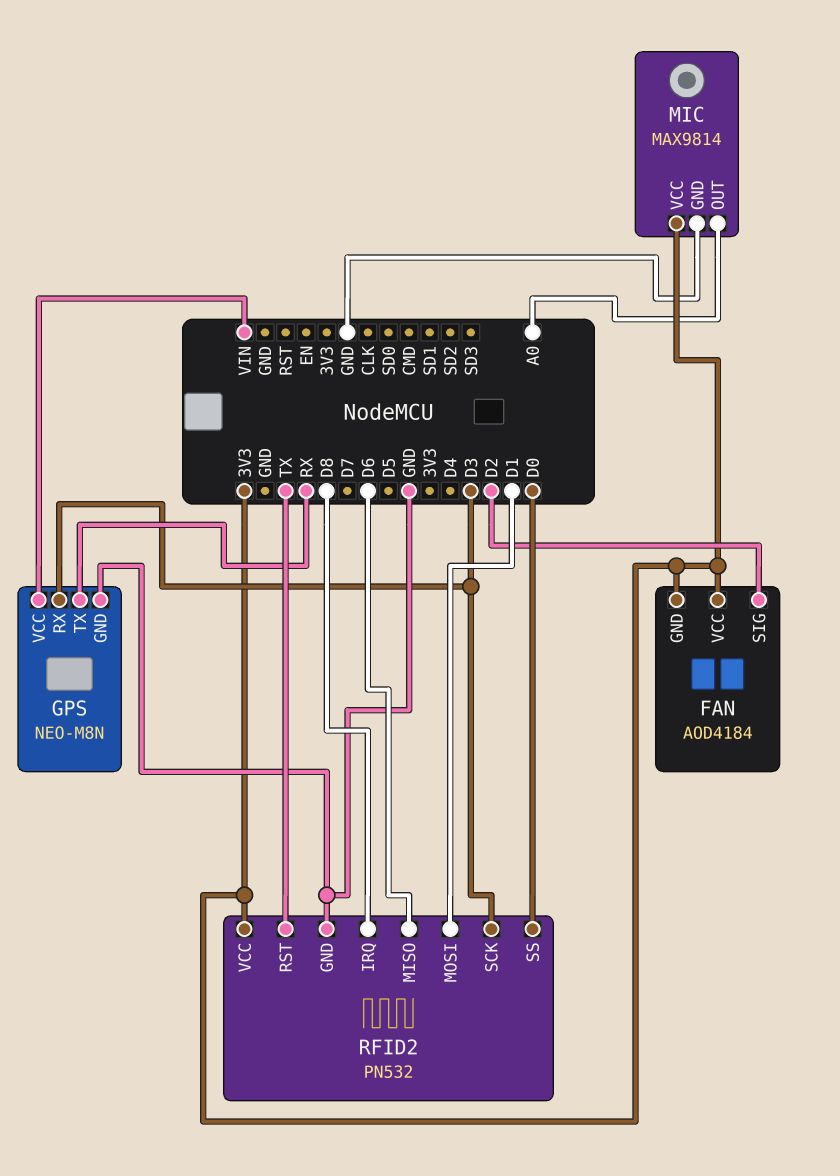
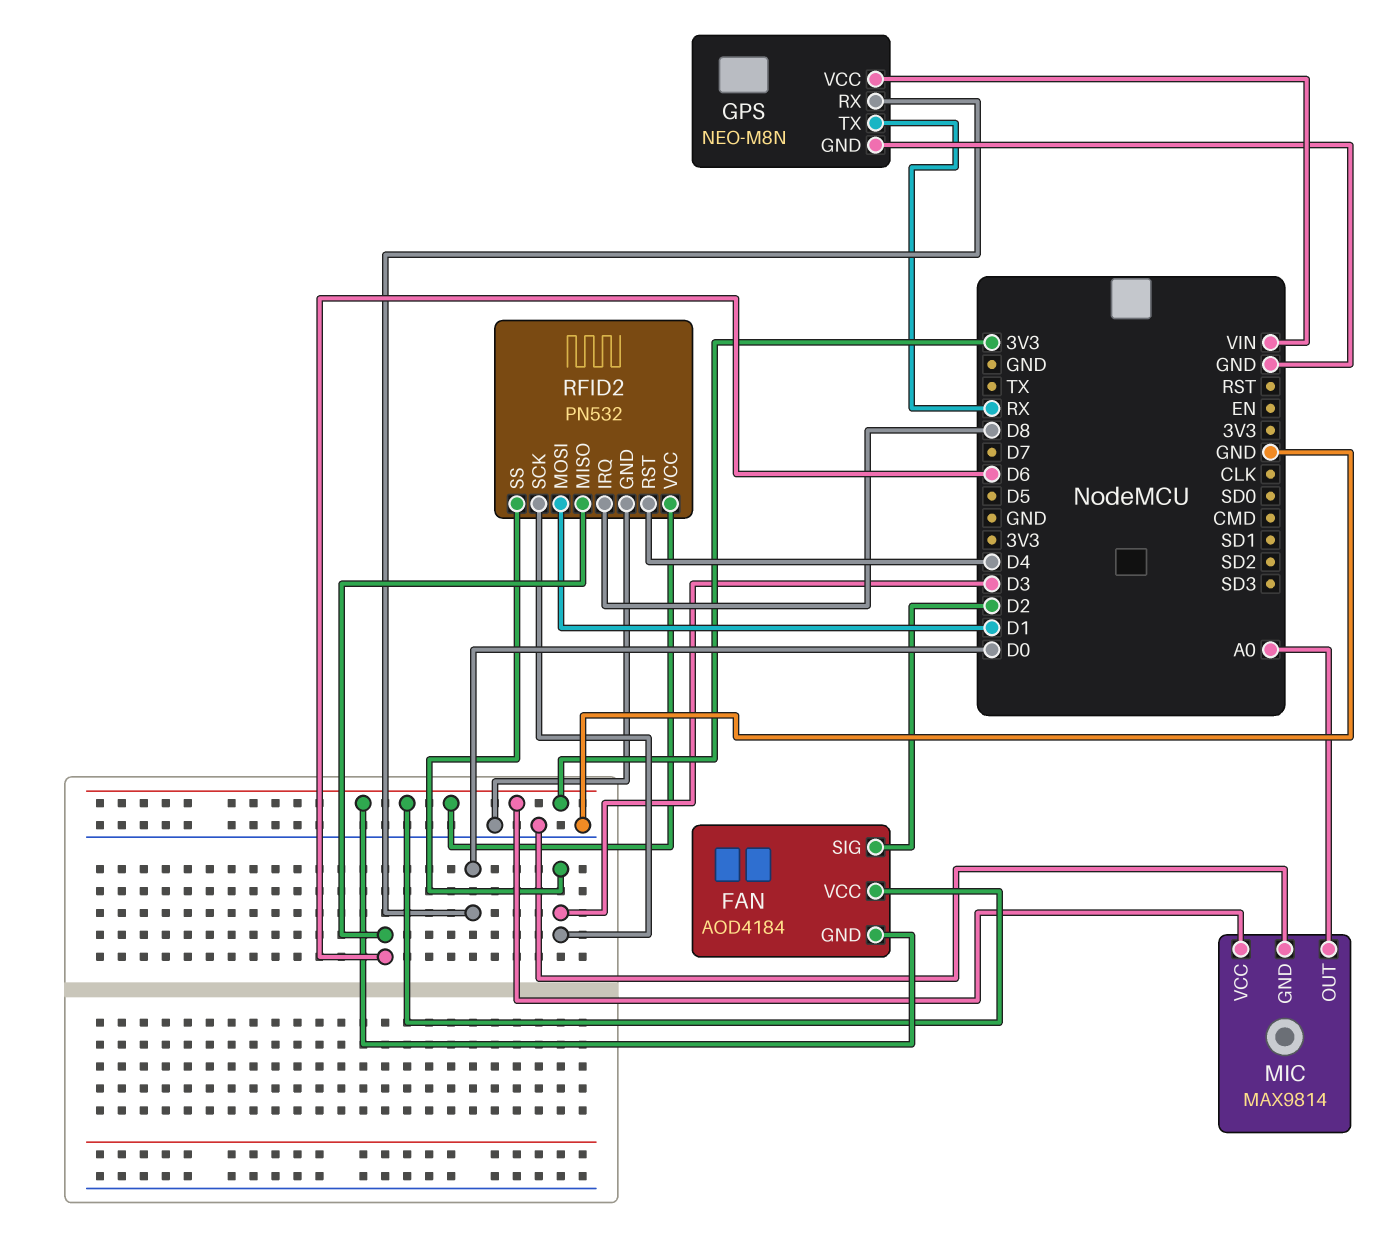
GPS pin RX: D3 -> D0
RFID2 pin RST: TX -> D4
RFID2 pin SS: D0 -> D3

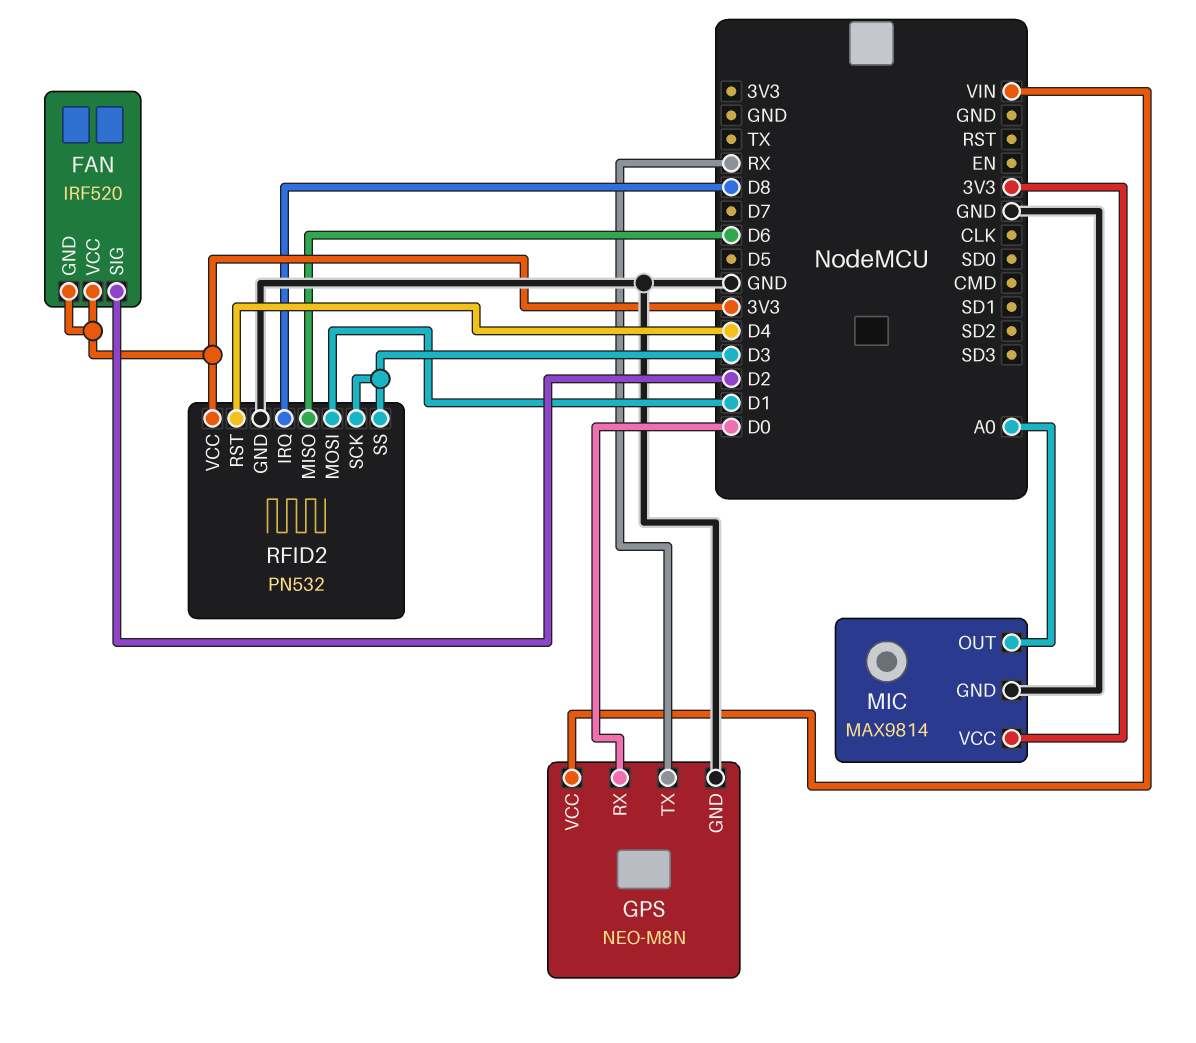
FAN: AOD4184 -> IRF520

